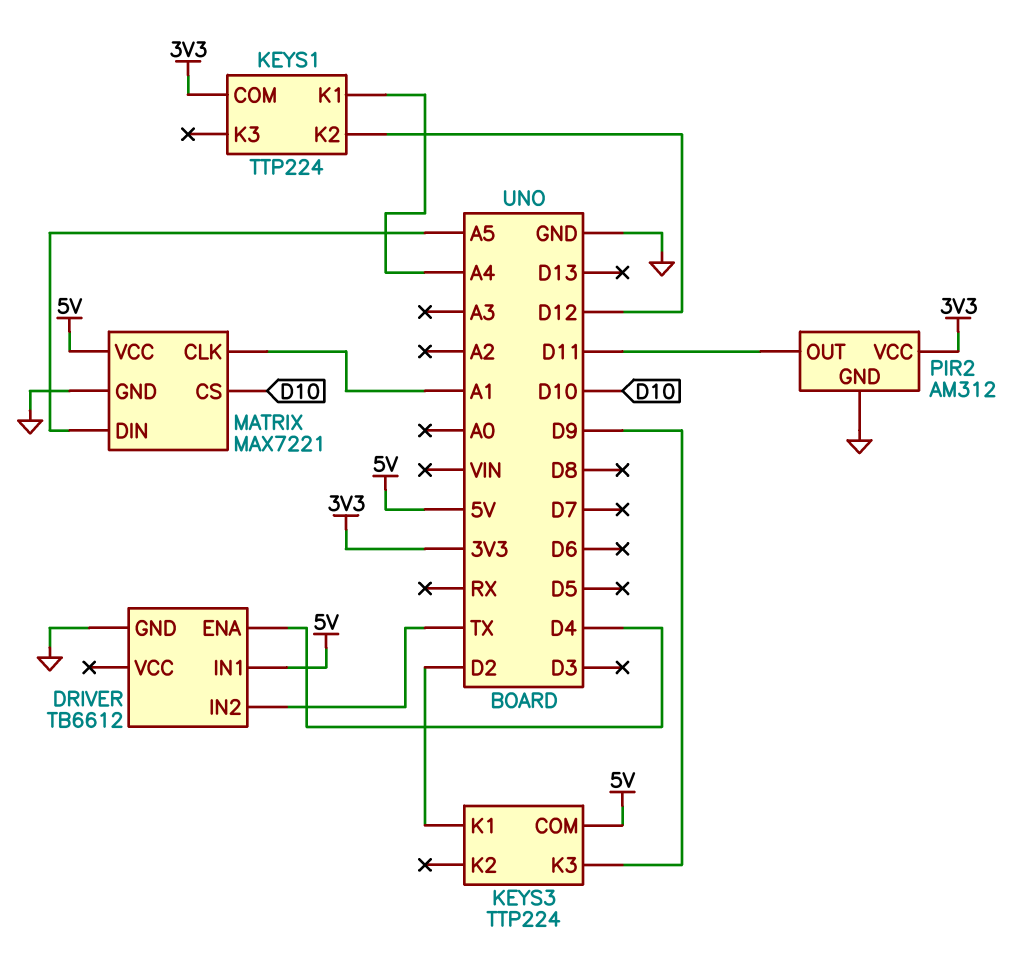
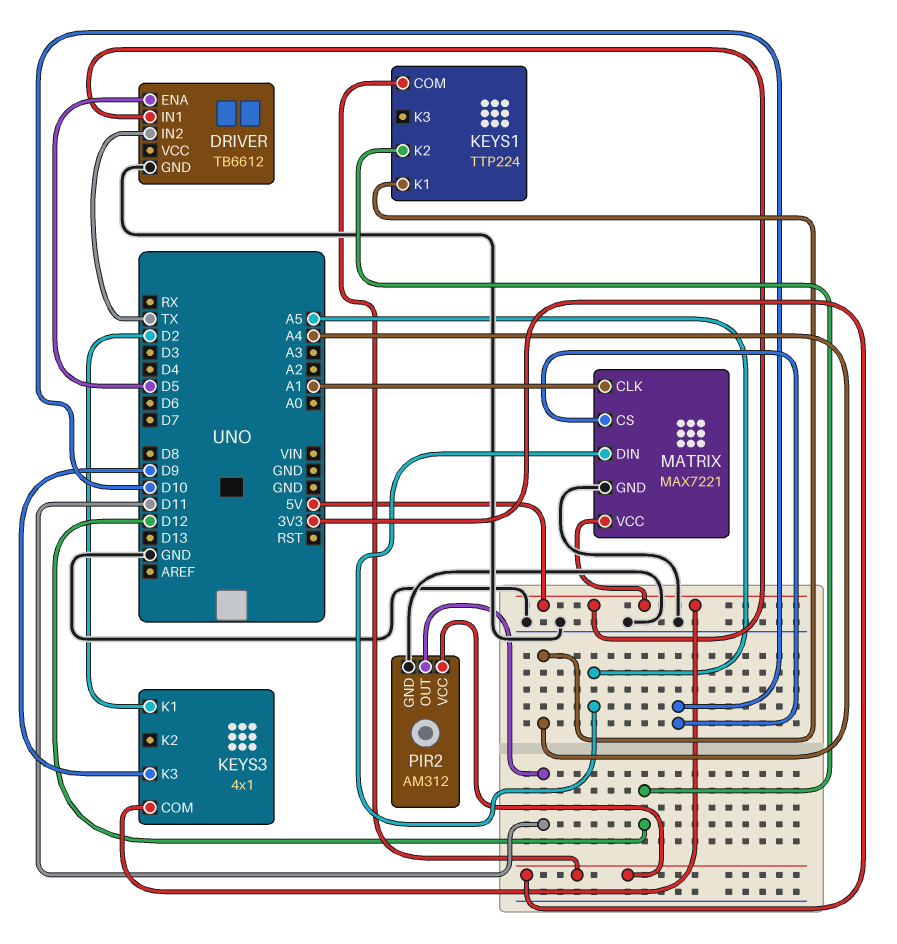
DRIVER pin ENA: D4 -> D5
KEYS3: TTP224 -> 4x1

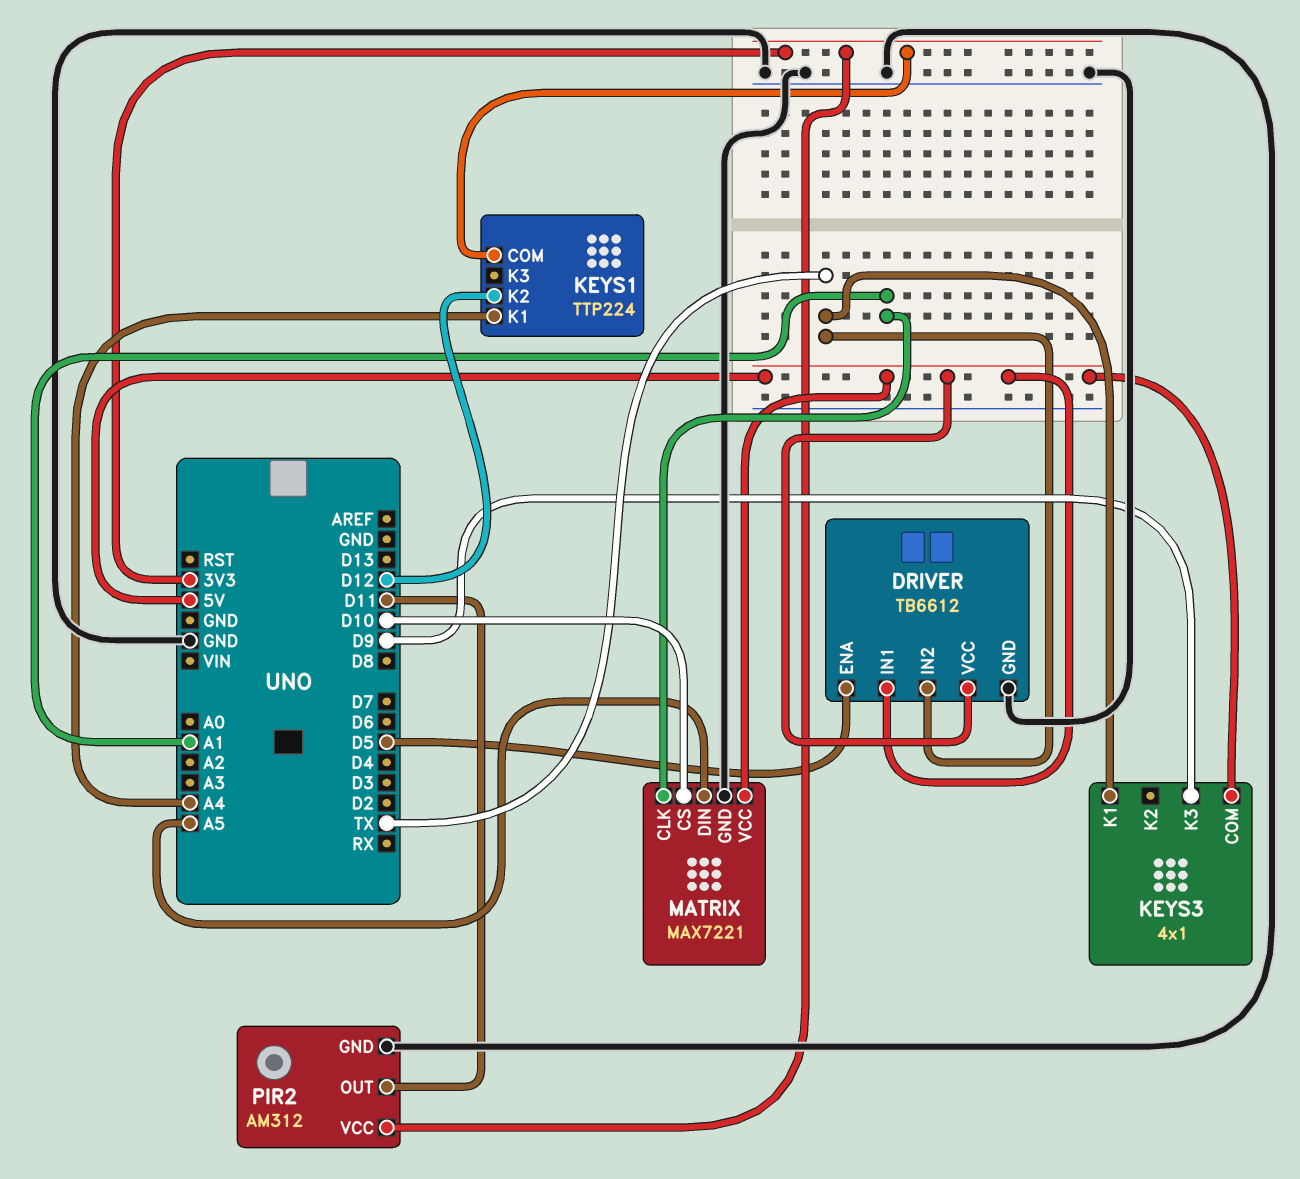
DRIVER pin VCC: none -> 5V
KEYS3 pin K1: D2 -> TX

